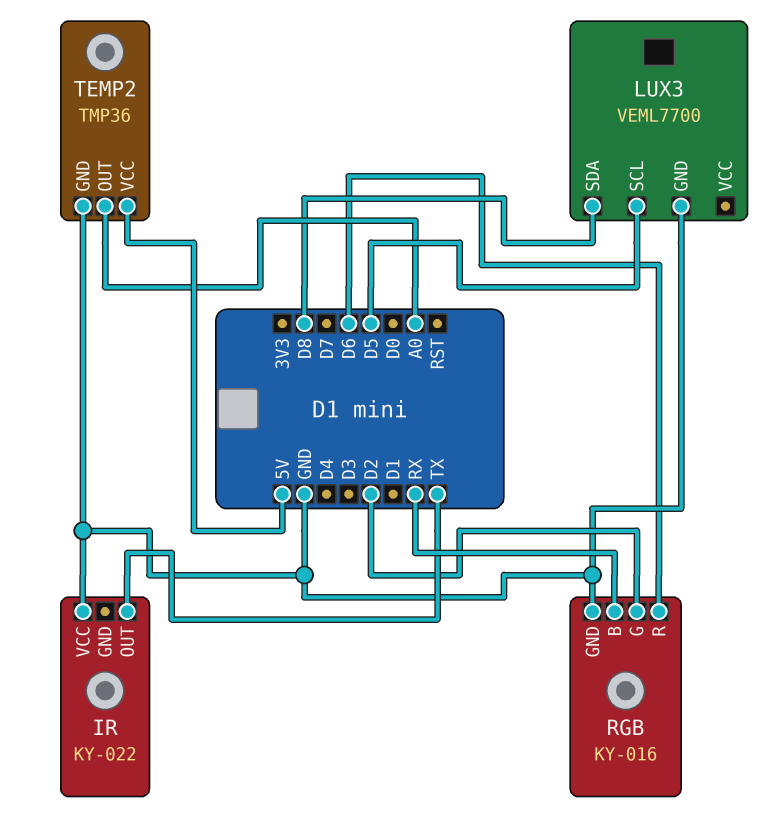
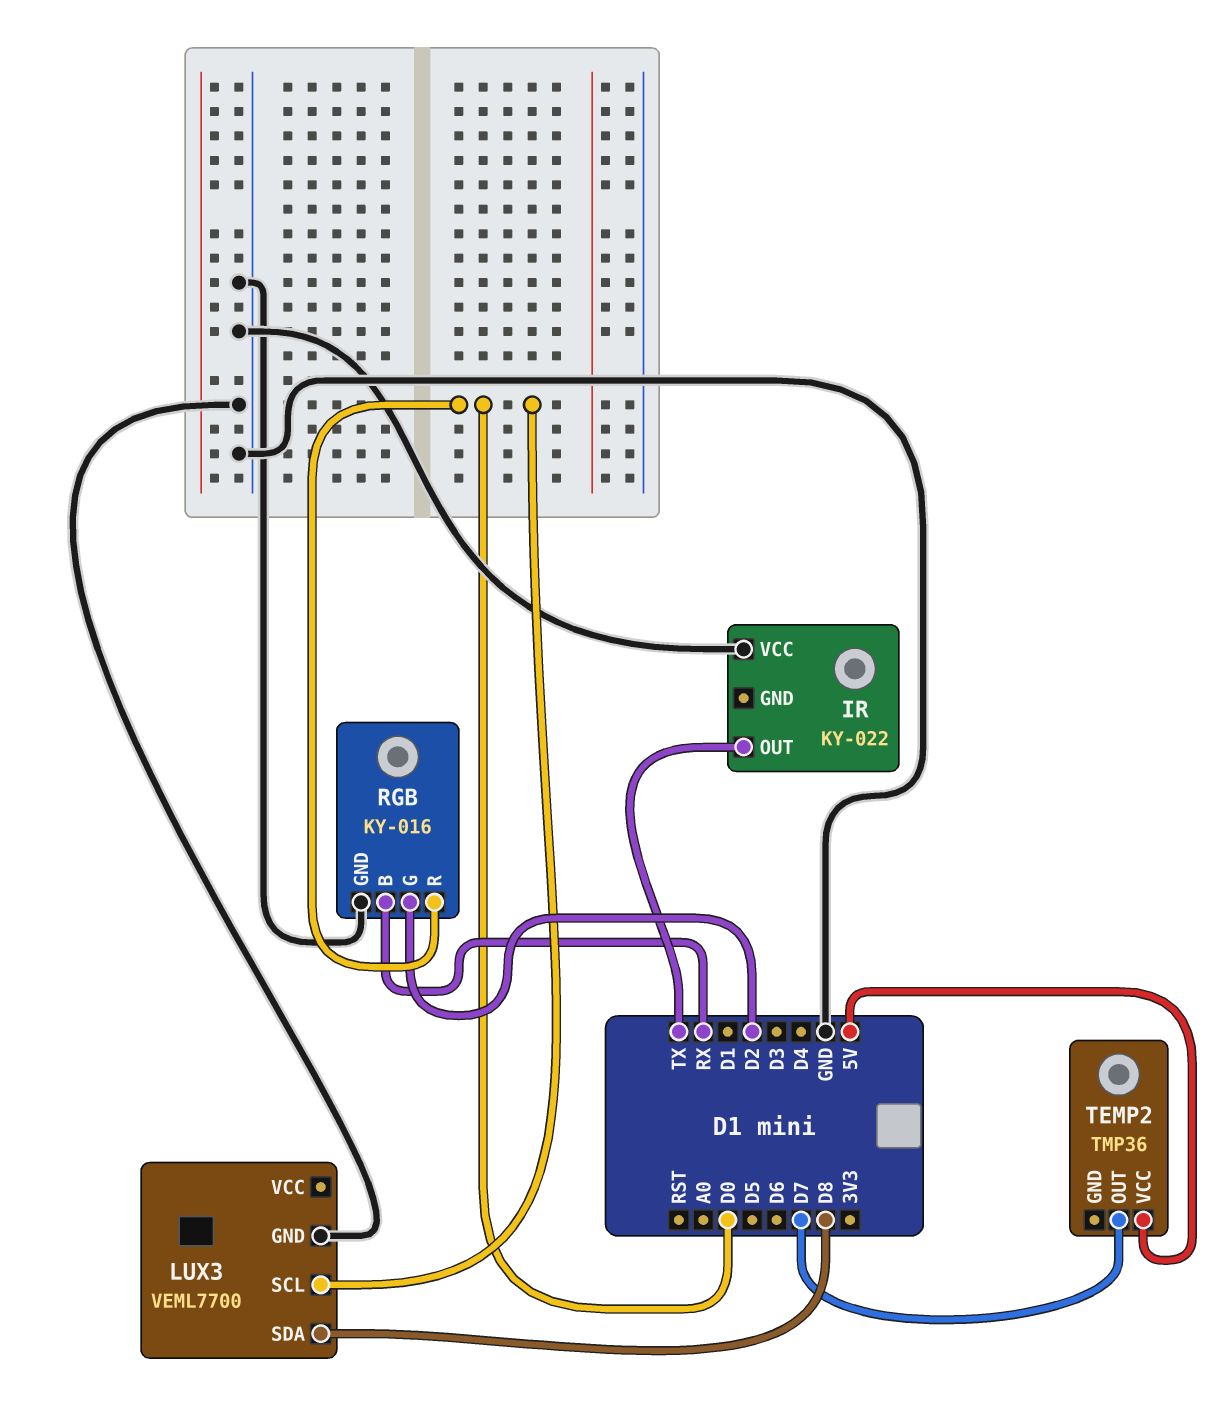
LUX3 pin SCL: D5 -> D0
RGB pin R: D6 -> D0
TEMP2 pin GND: GND -> none
TEMP2 pin OUT: A0 -> D7

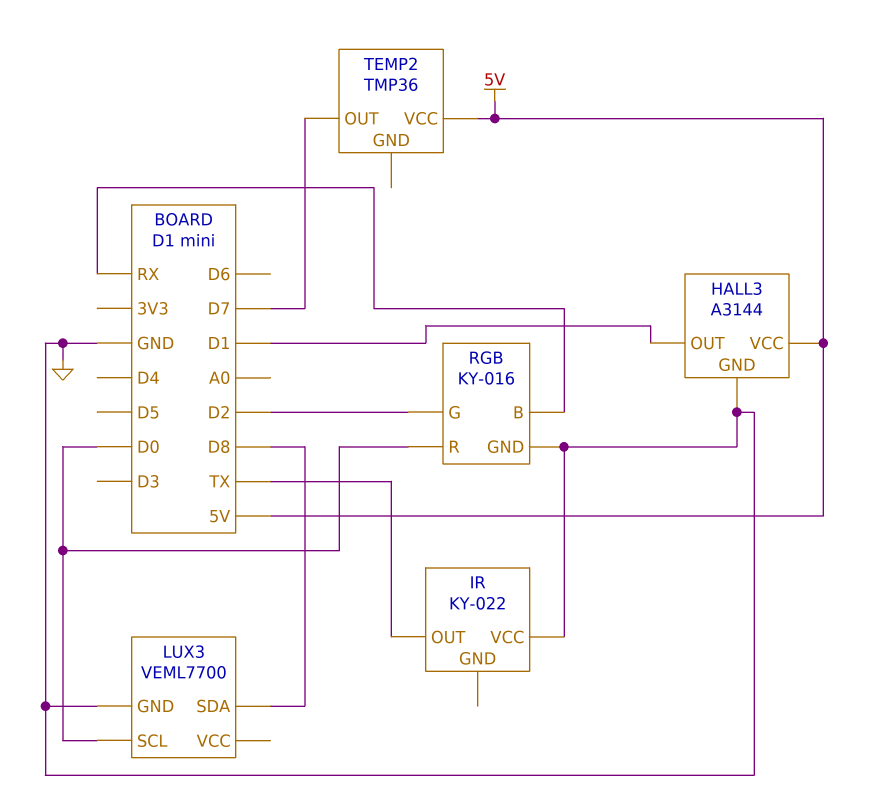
HALL3: none -> A3144
HALL3 pin GND: none -> GND
HALL3 pin OUT: none -> D1
HALL3 pin VCC: none -> 5V

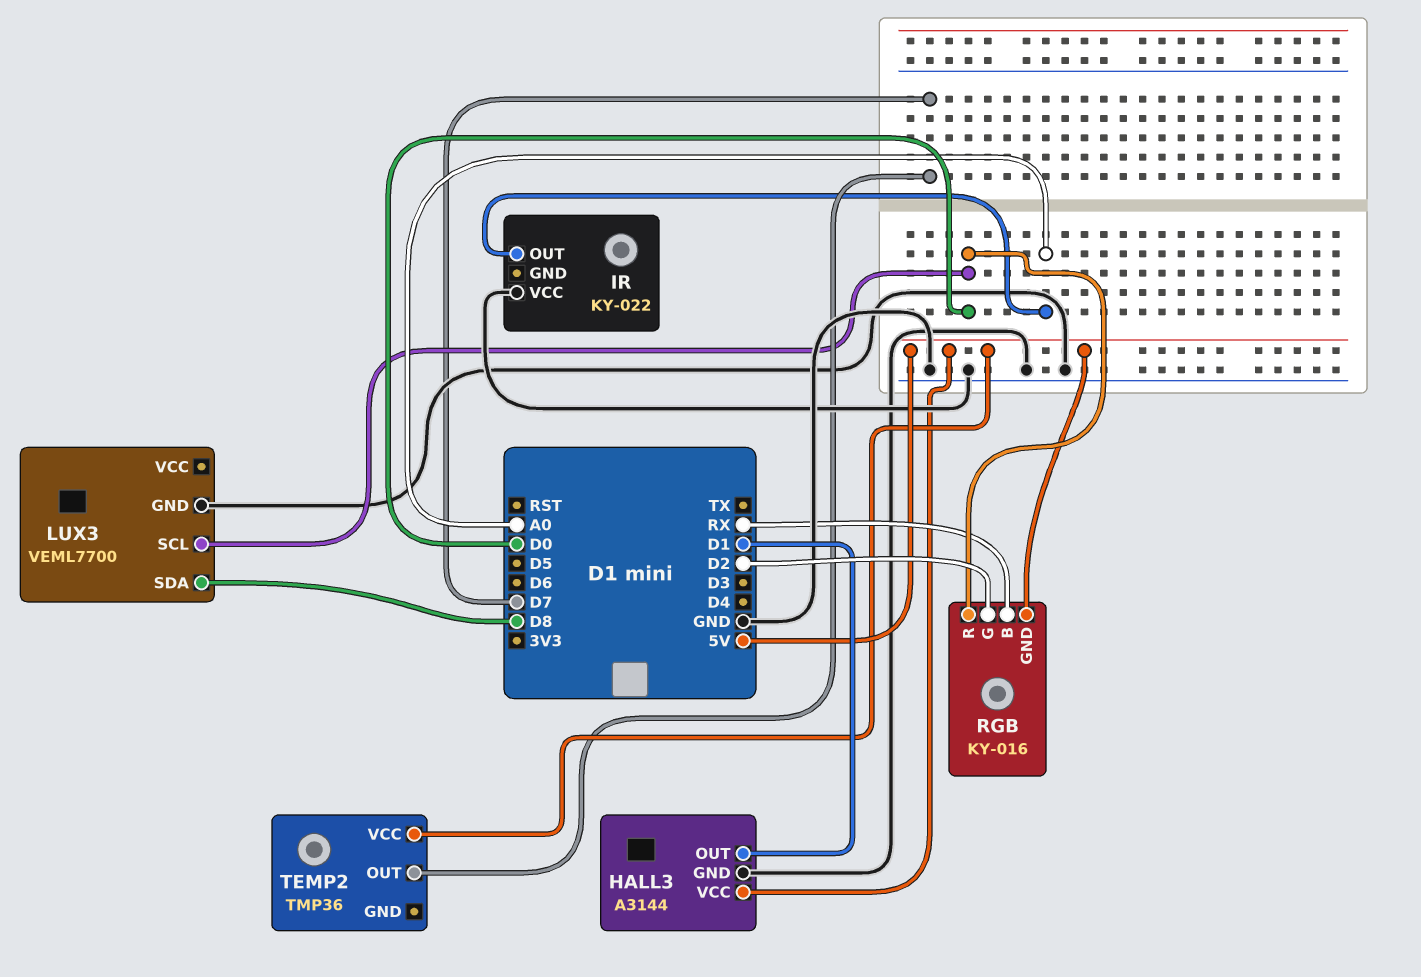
IR pin OUT: TX -> A0
RGB pin GND: GND -> 5V

